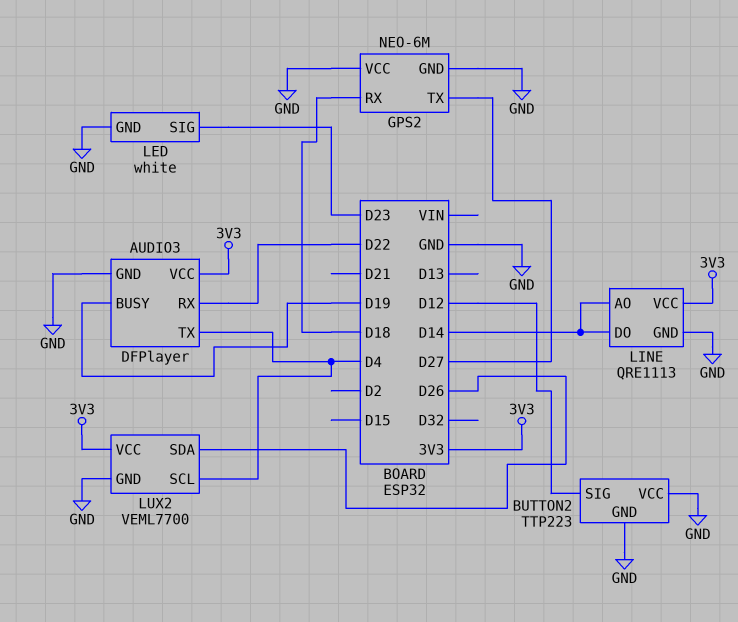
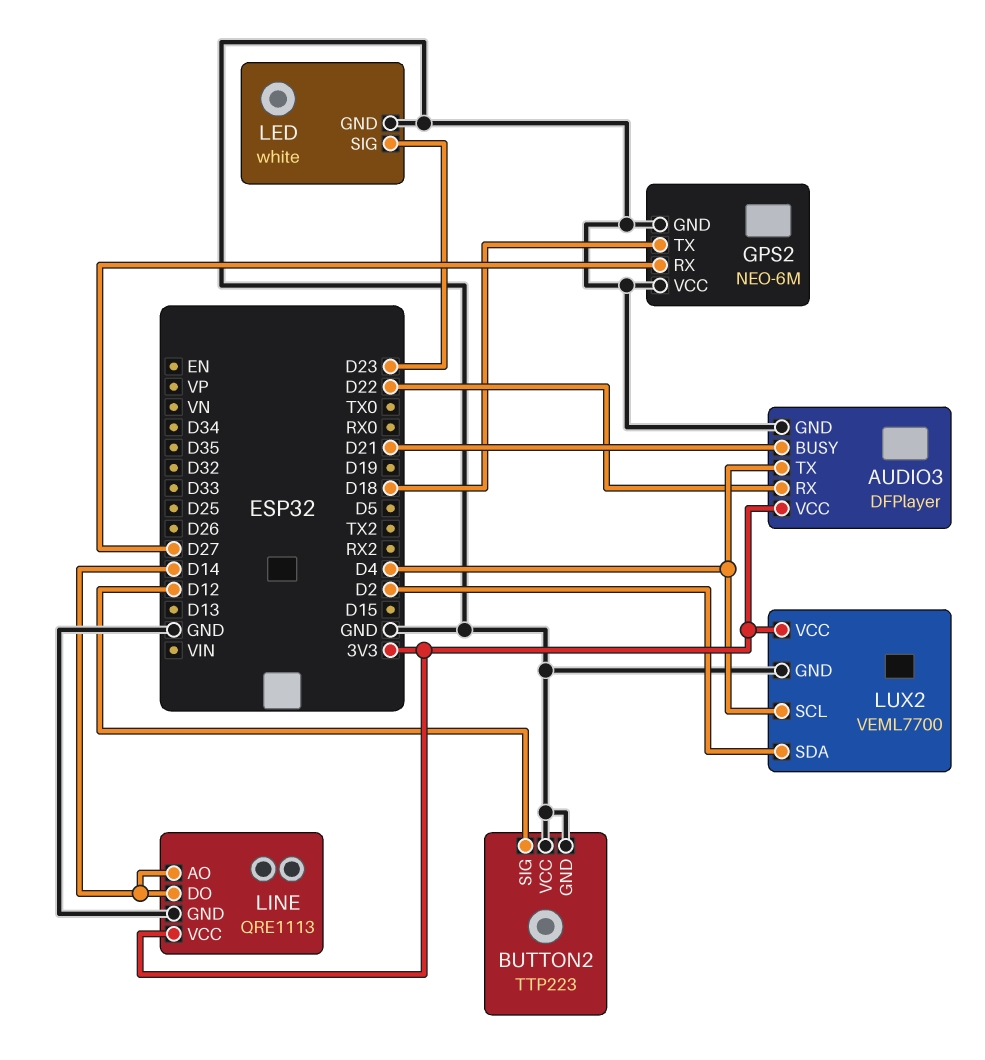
AUDIO3 pin BUSY: D19 -> D21
GPS2 pin RX: D18 -> D27
GPS2 pin TX: D27 -> D18
LUX2 pin SDA: D26 -> D2

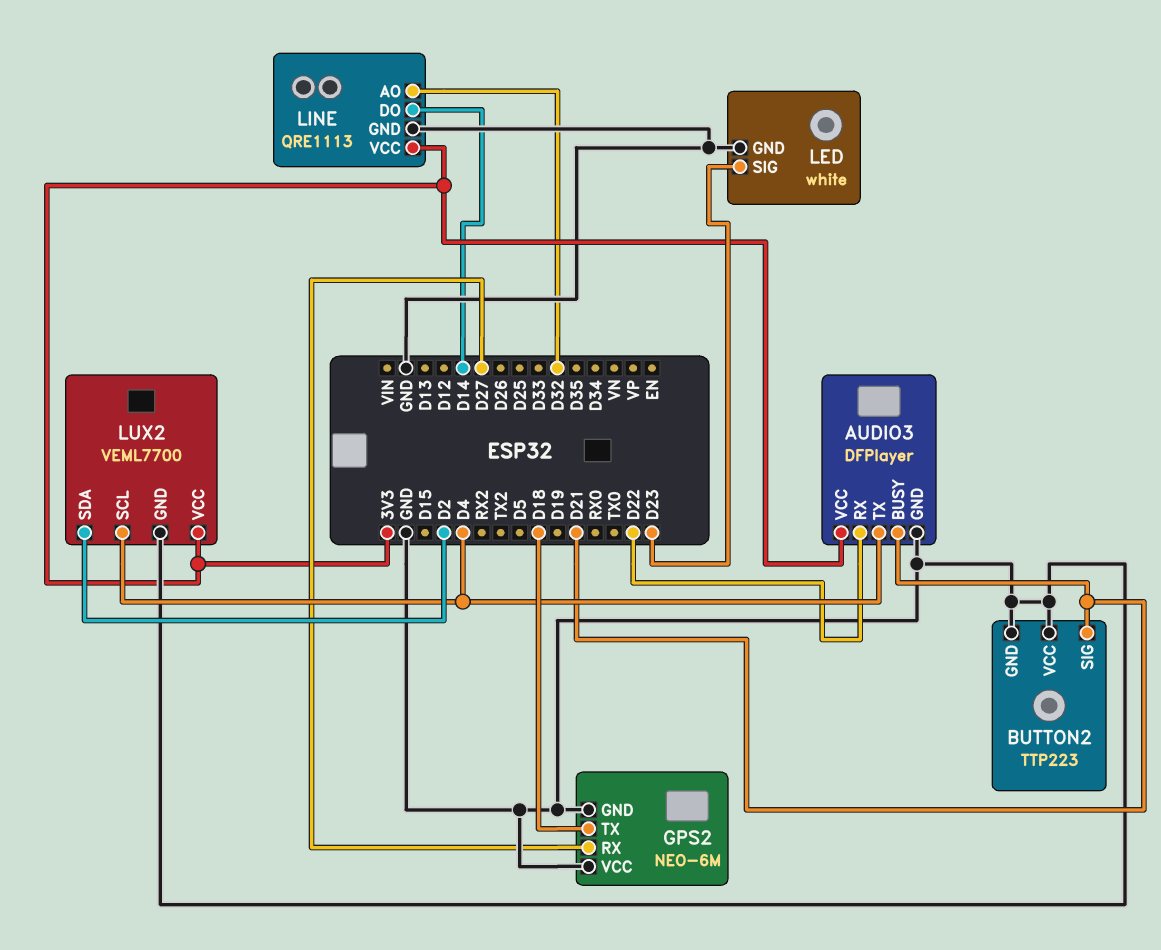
BUTTON2 pin SIG: D12 -> D21
LINE pin AO: D14 -> D32

